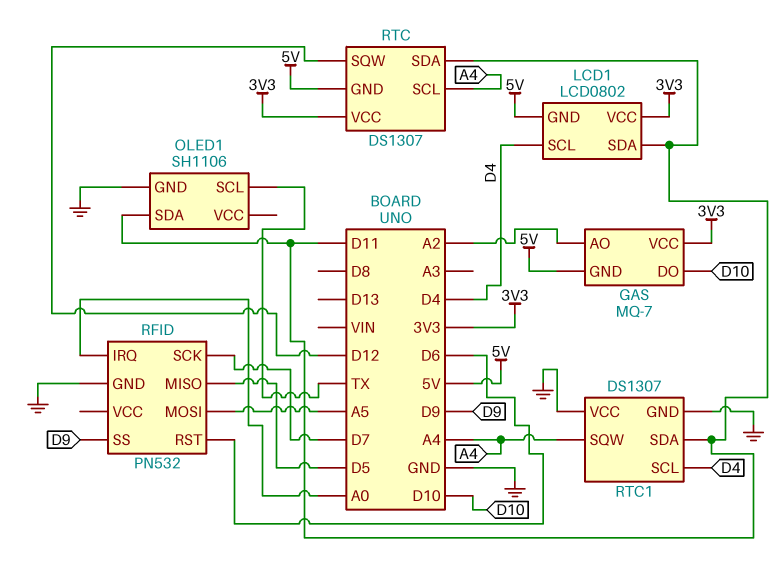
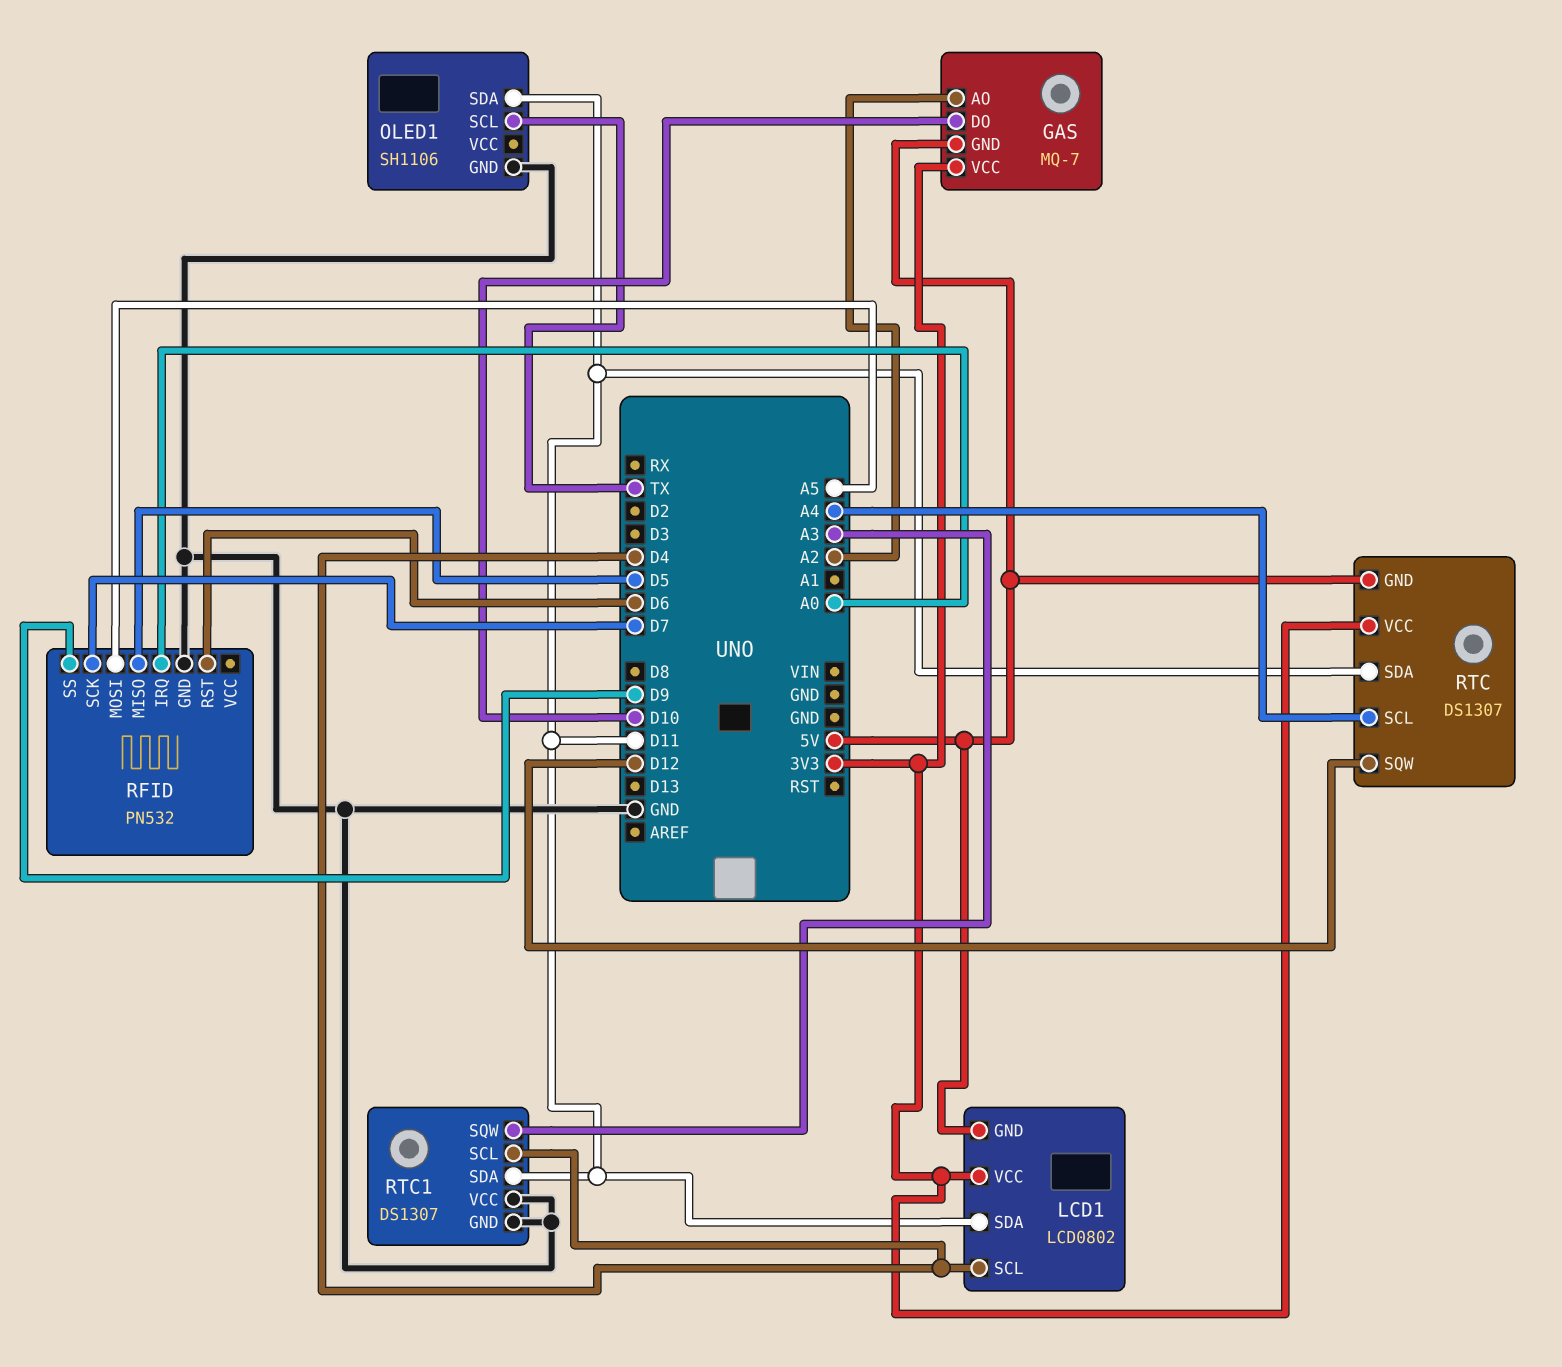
RTC1 pin SQW: A4 -> A3

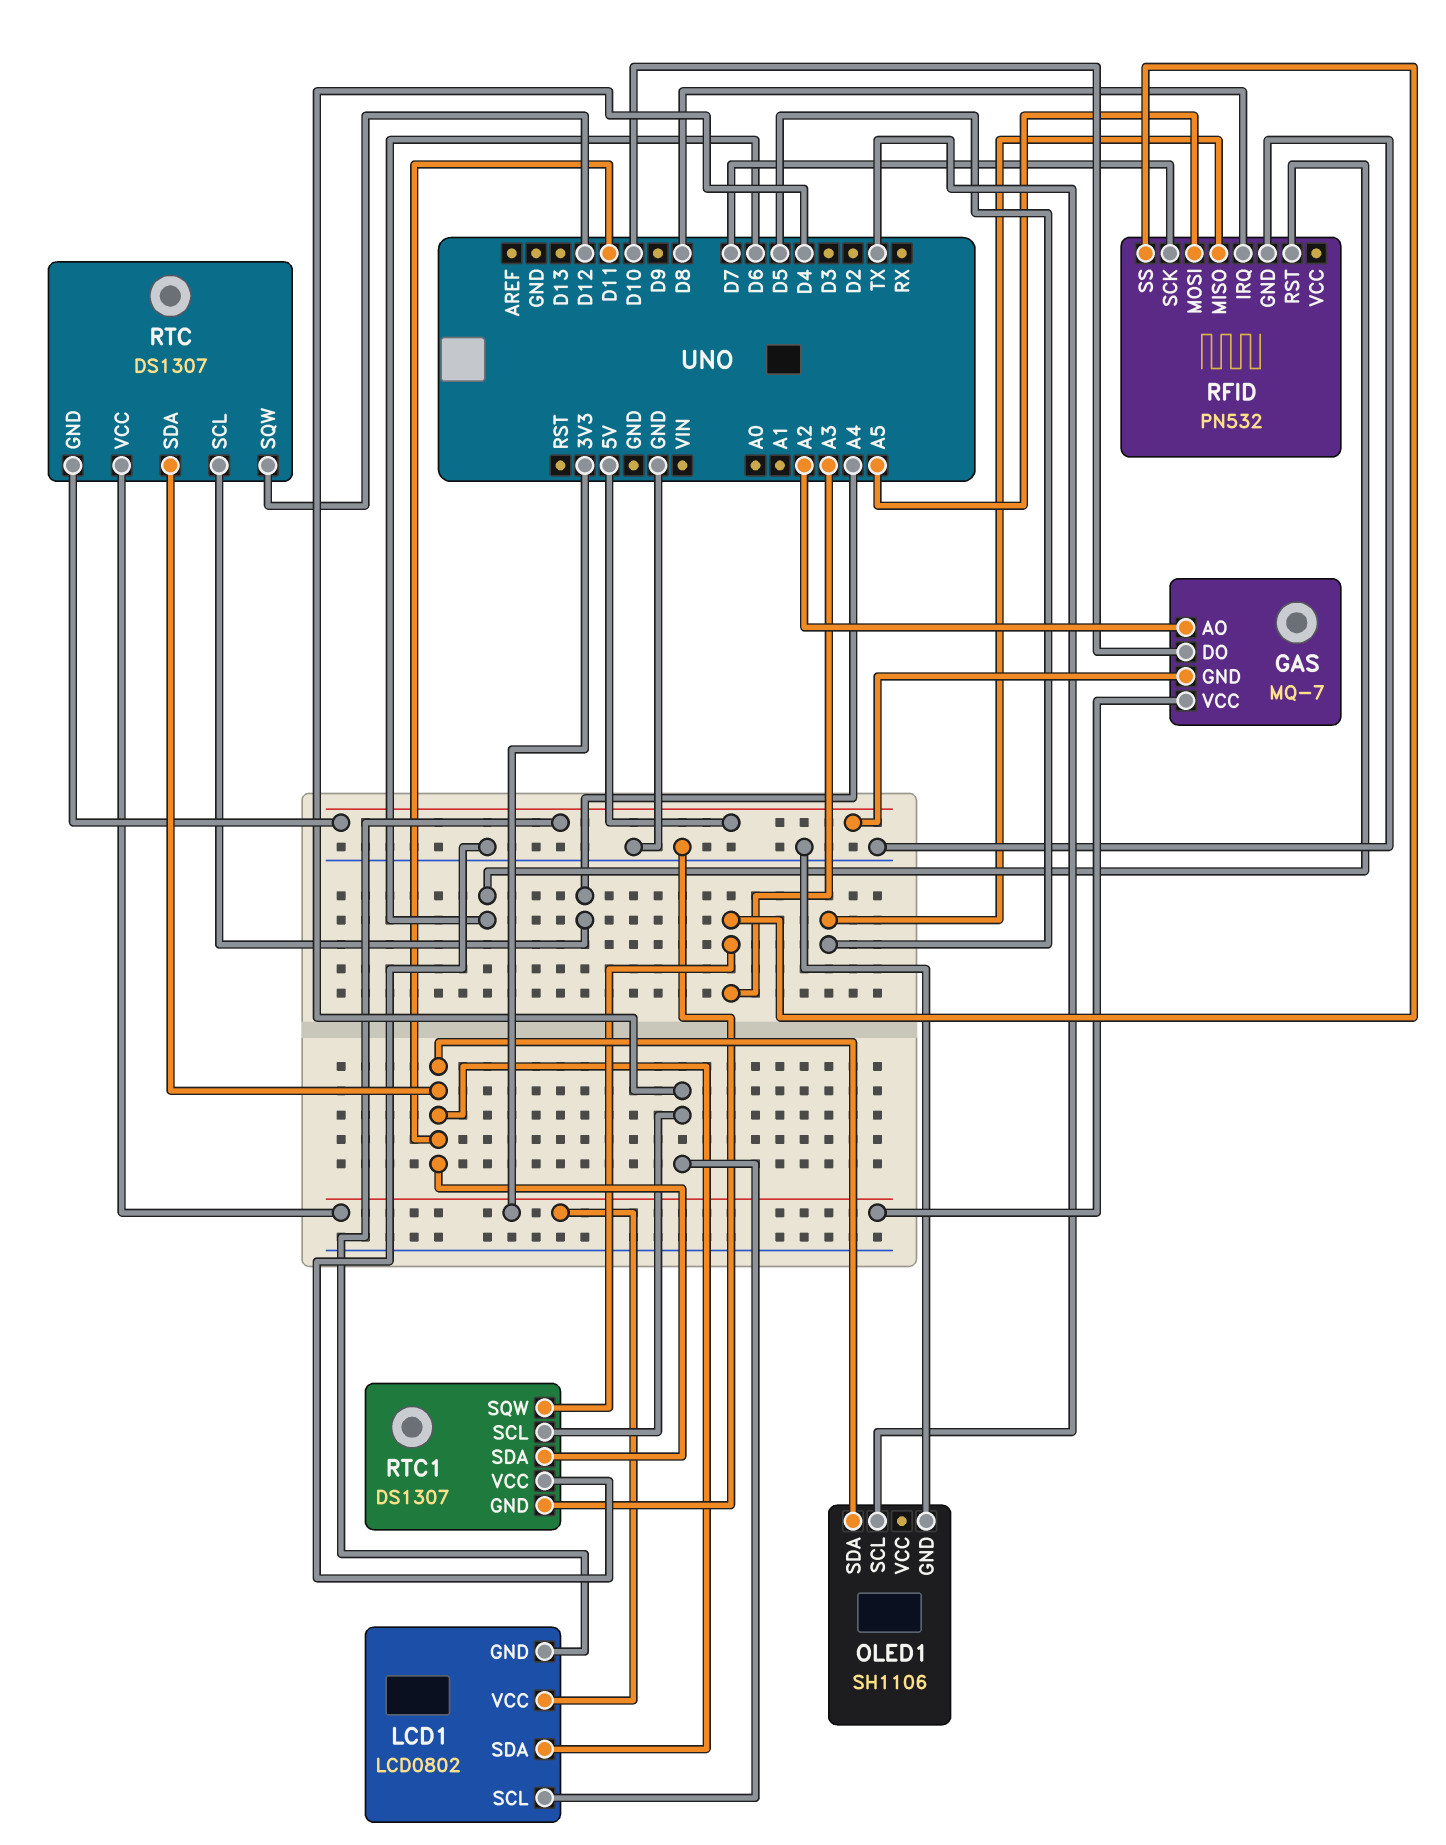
RFID pin IRQ: A0 -> D8
RFID pin SS: D9 -> A3

